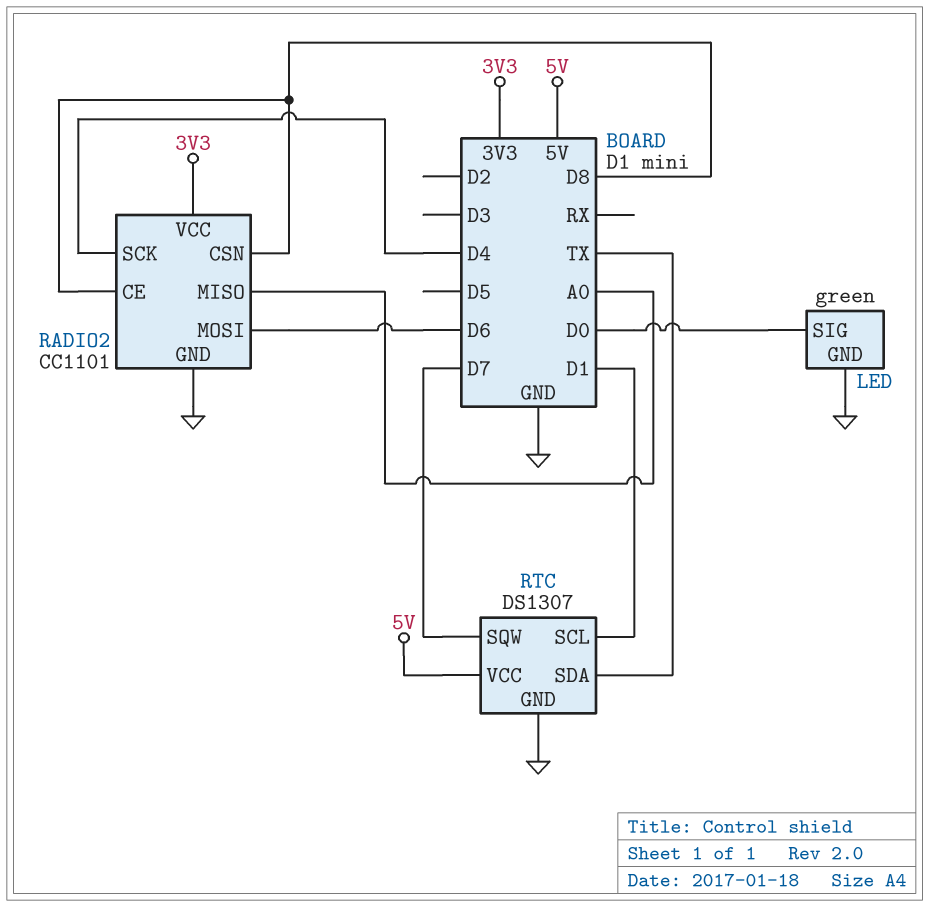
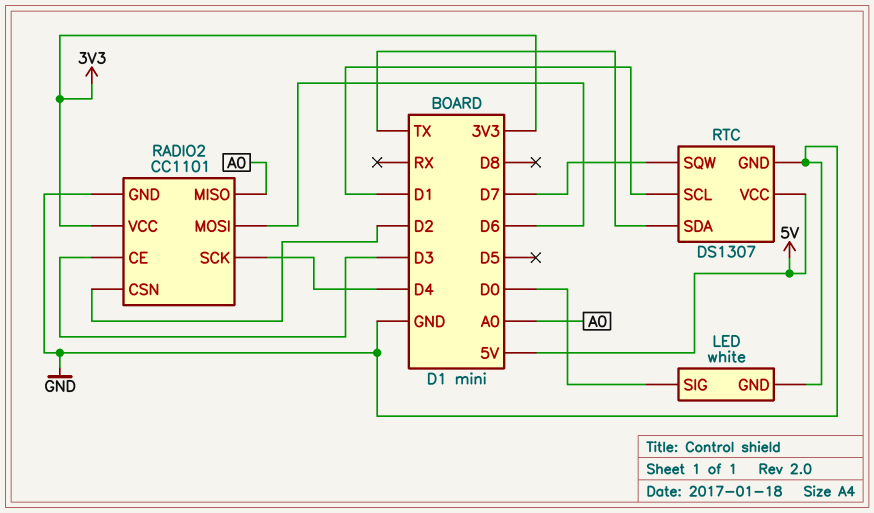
LED: green -> white
RADIO2 pin CE: D8 -> D3
RADIO2 pin CSN: D8 -> D2

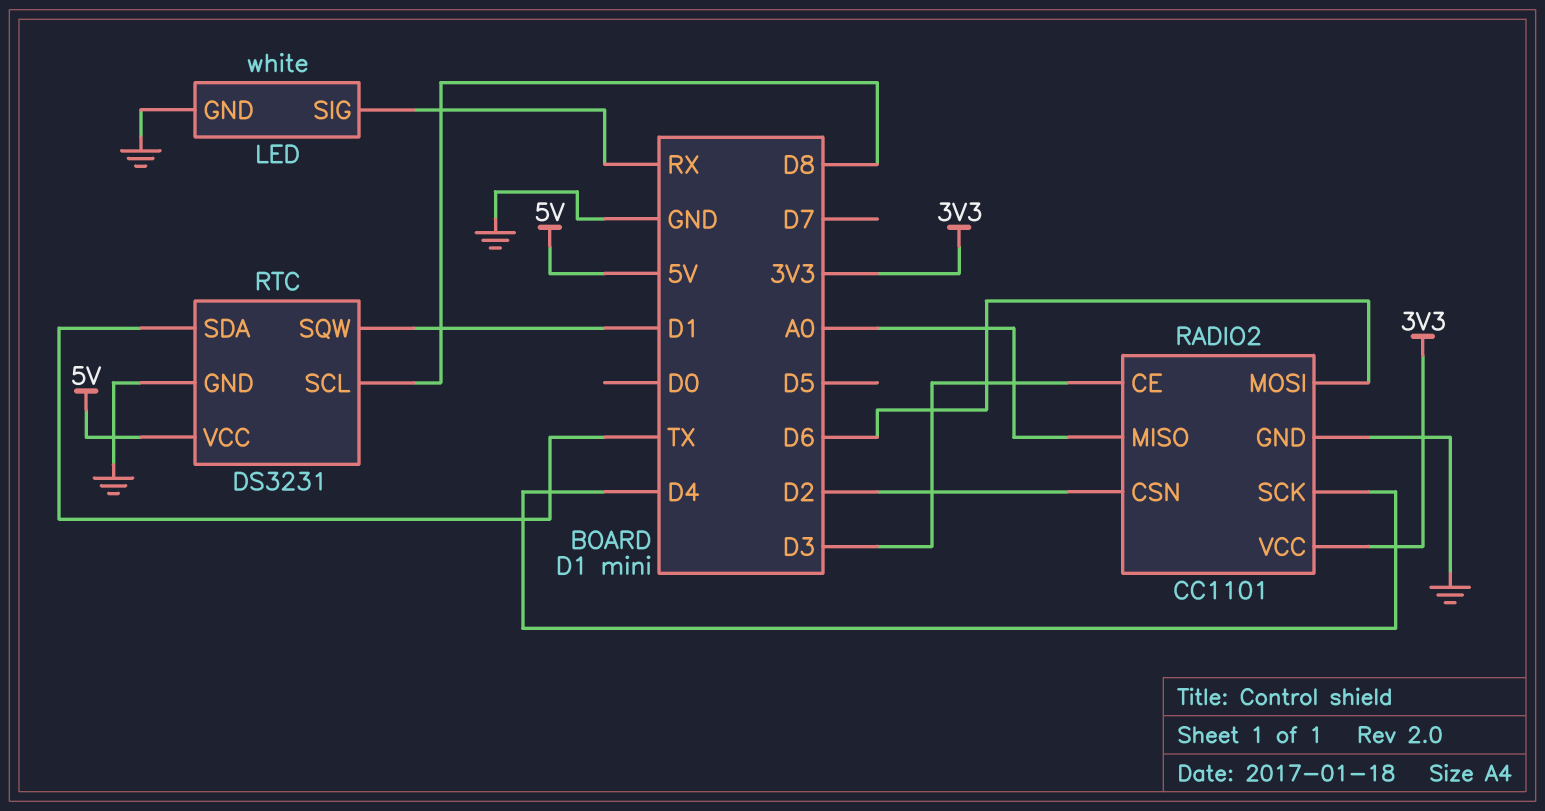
LED pin SIG: D0 -> RX
RTC: DS1307 -> DS3231
RTC pin SCL: D1 -> D8
RTC pin SQW: D7 -> D1

